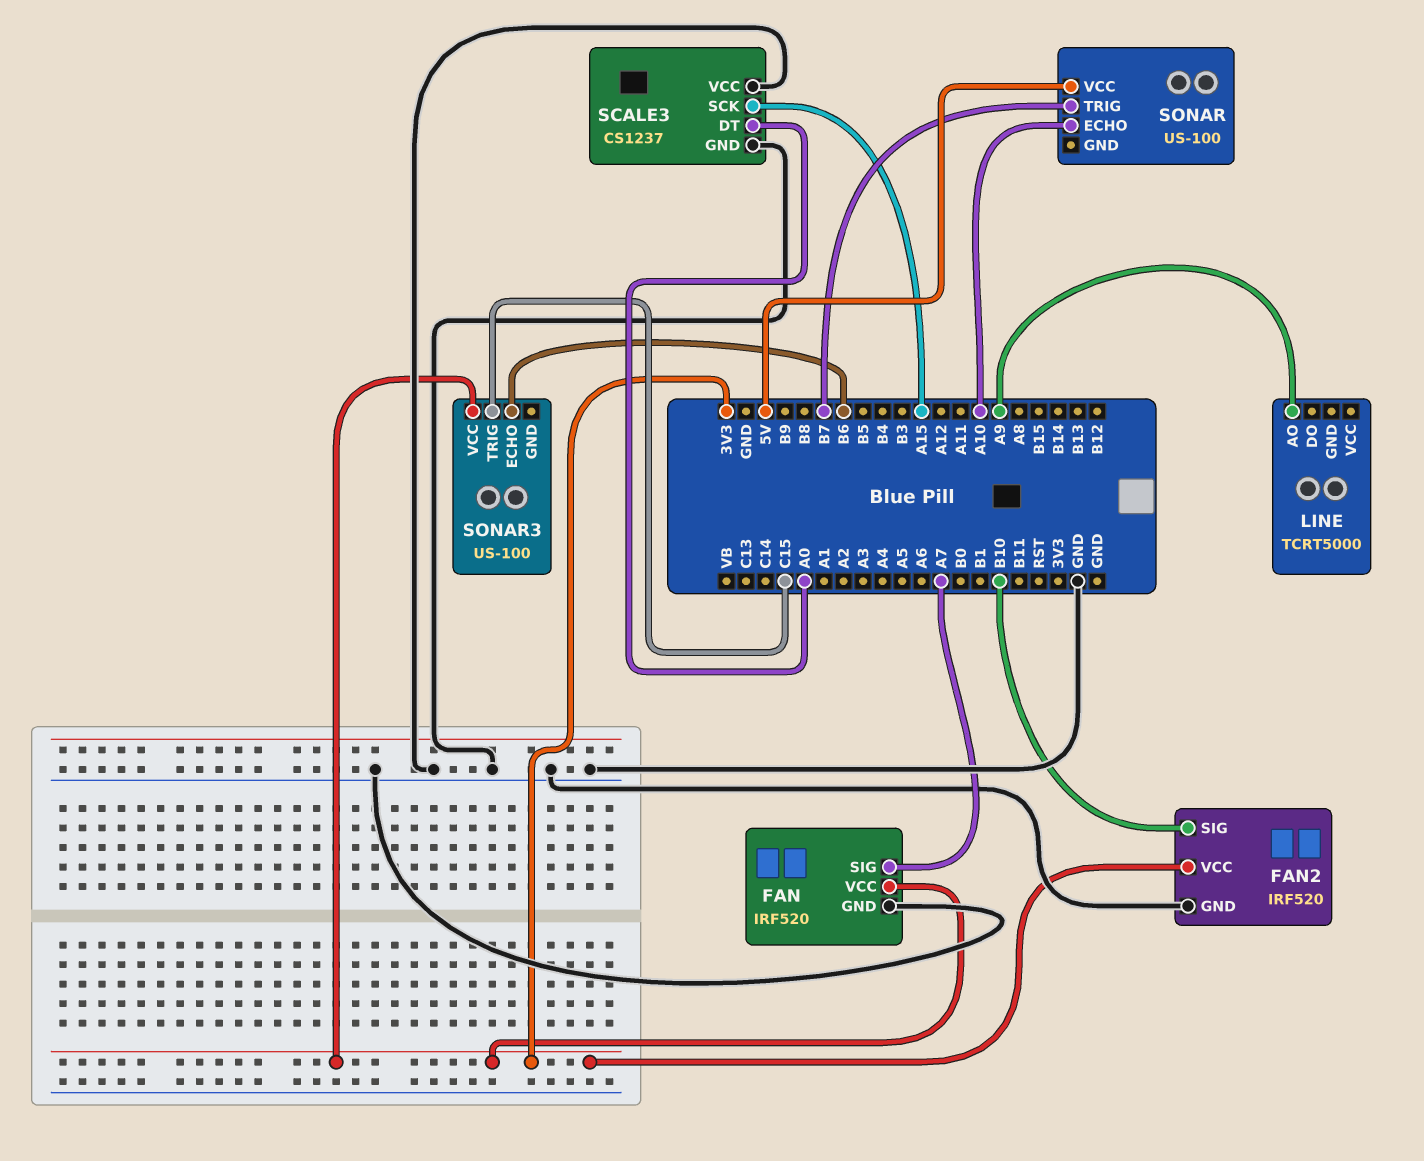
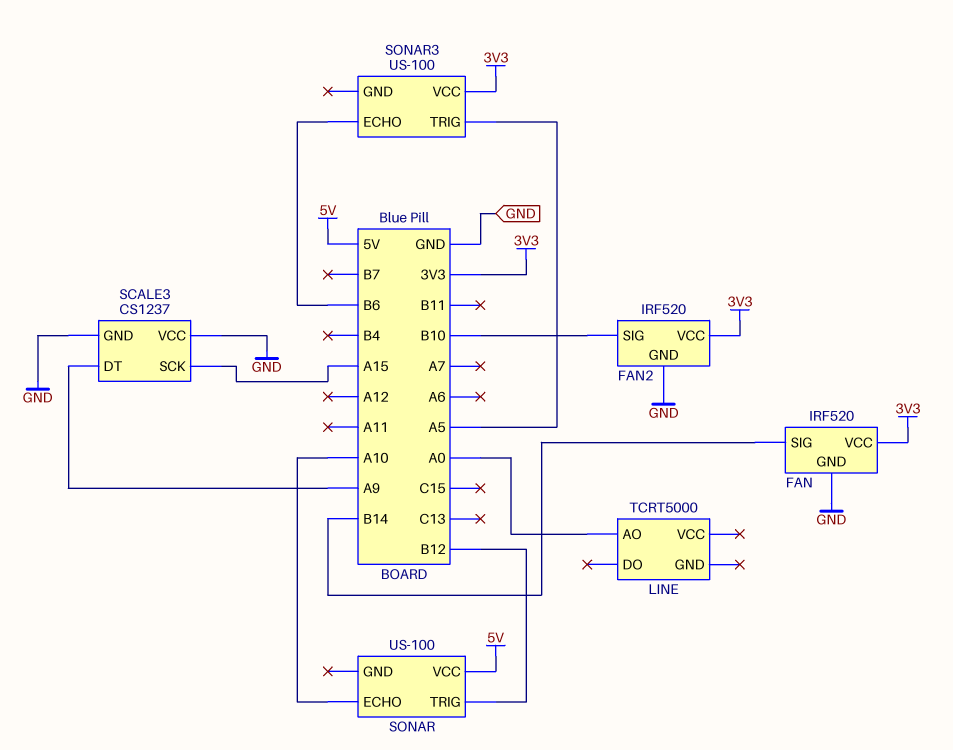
FAN pin SIG: A7 -> B14
LINE pin AO: A9 -> A0
SCALE3 pin DT: A0 -> A9
SONAR pin TRIG: B7 -> B12
SONAR3 pin TRIG: C15 -> A5

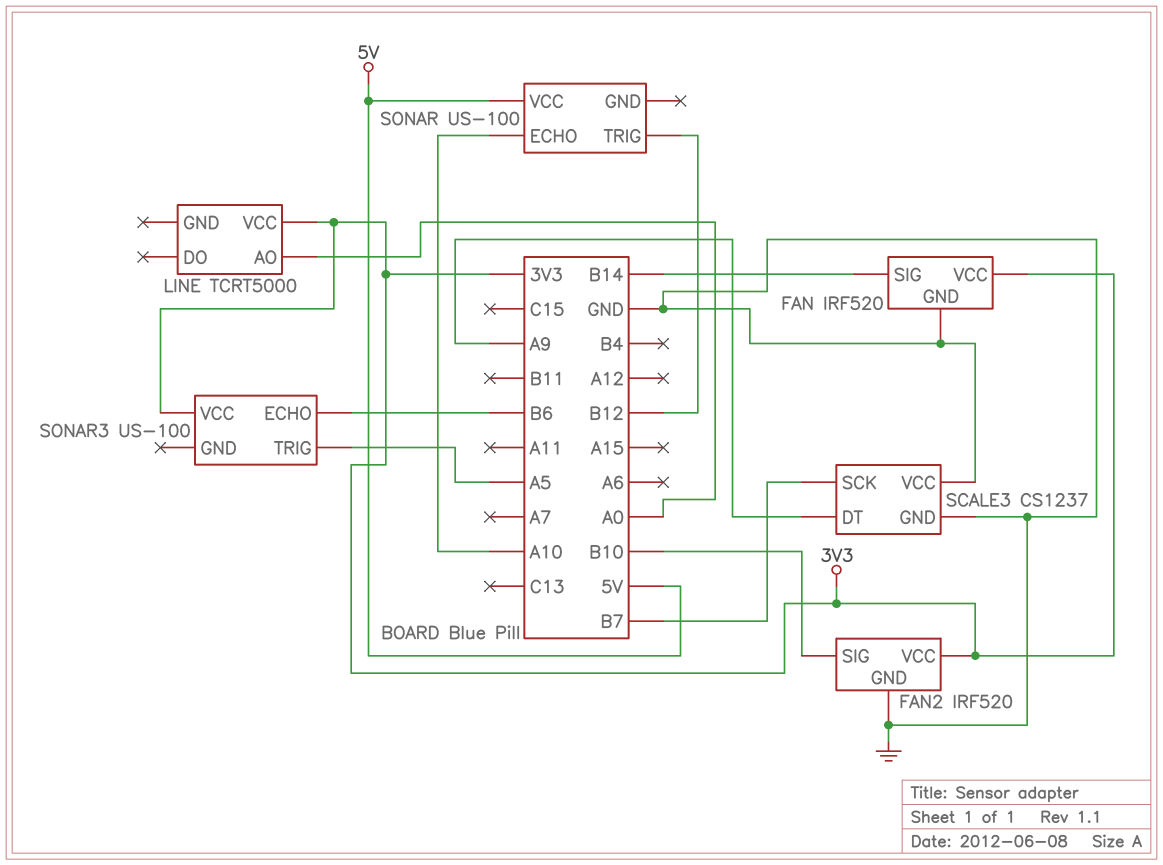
LINE pin VCC: none -> 3V3
SCALE3 pin SCK: A15 -> B7

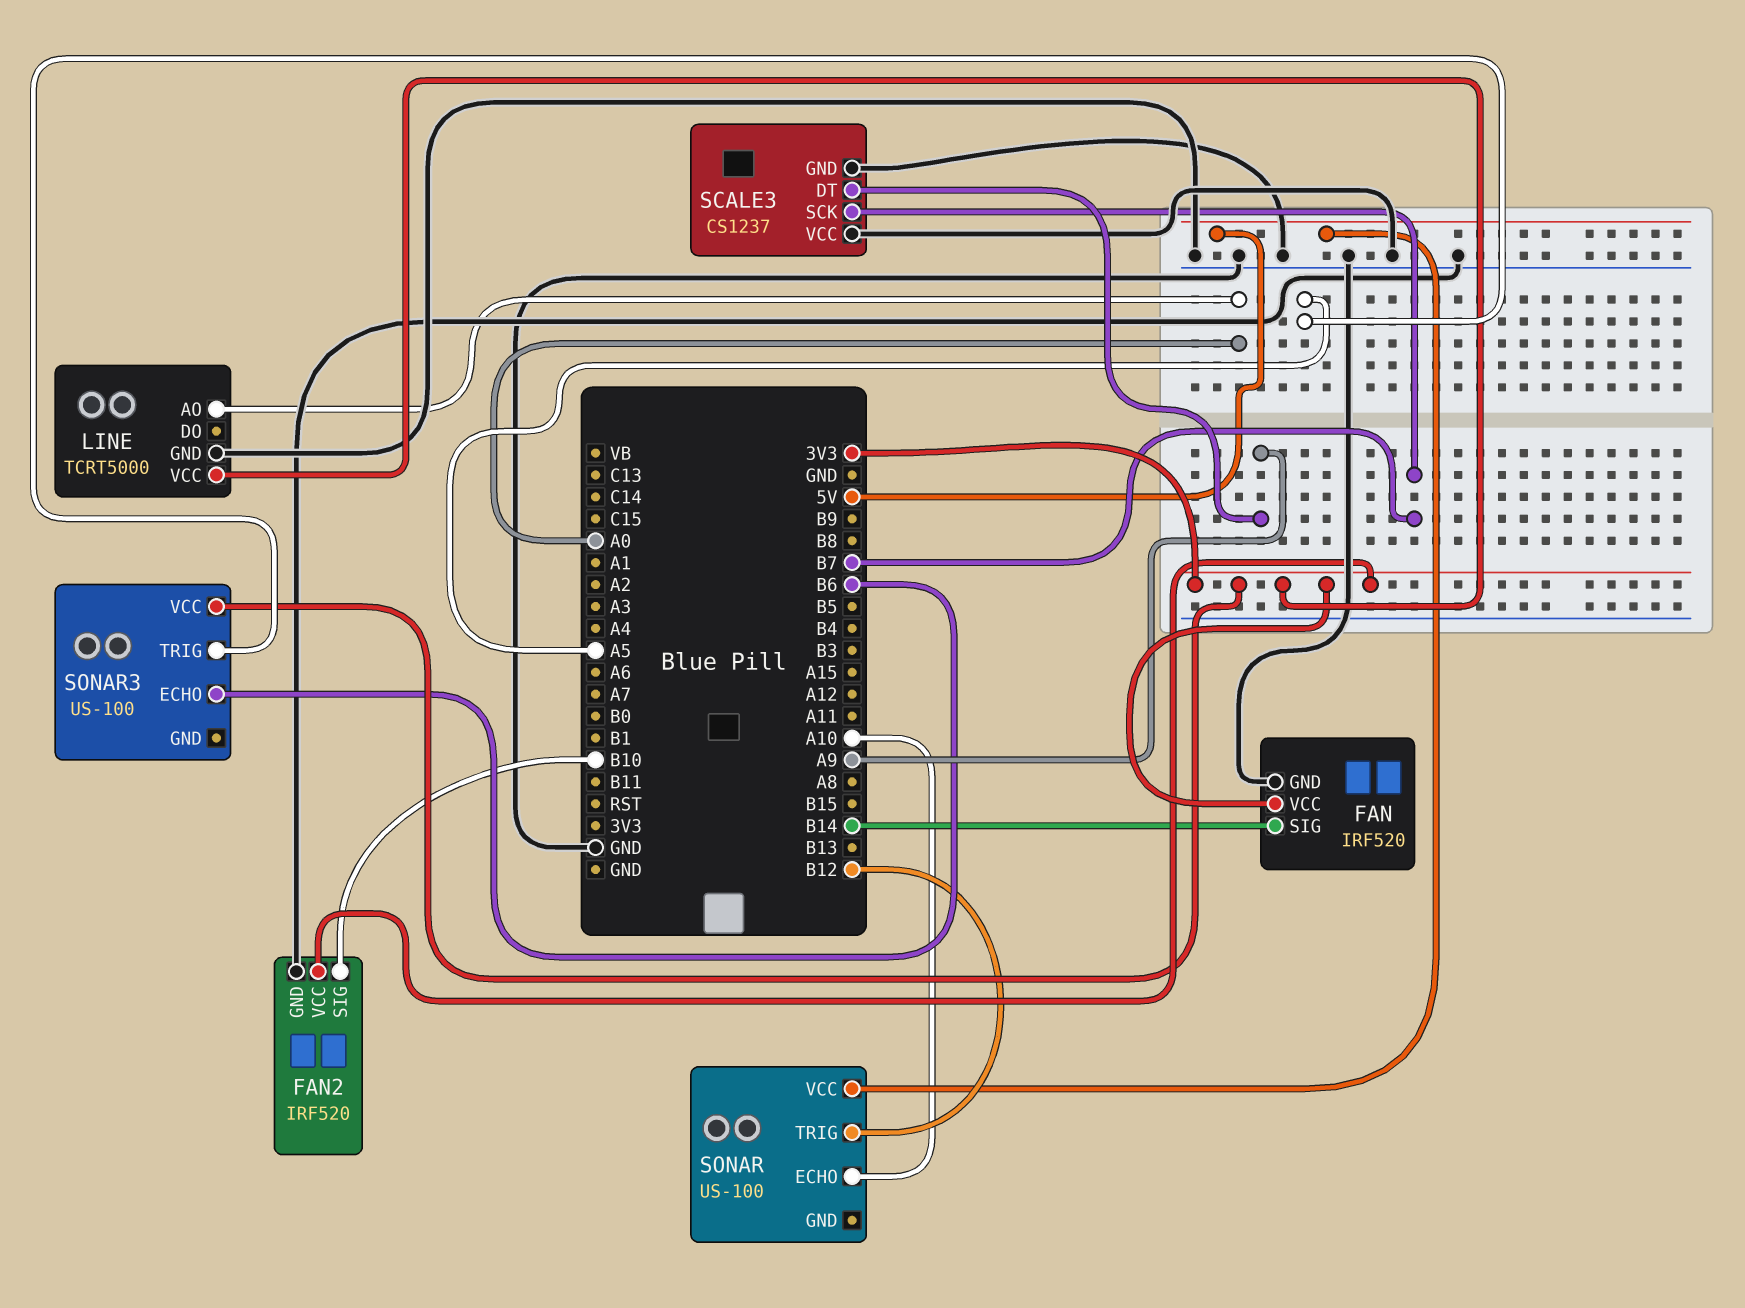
LINE pin GND: none -> GND

